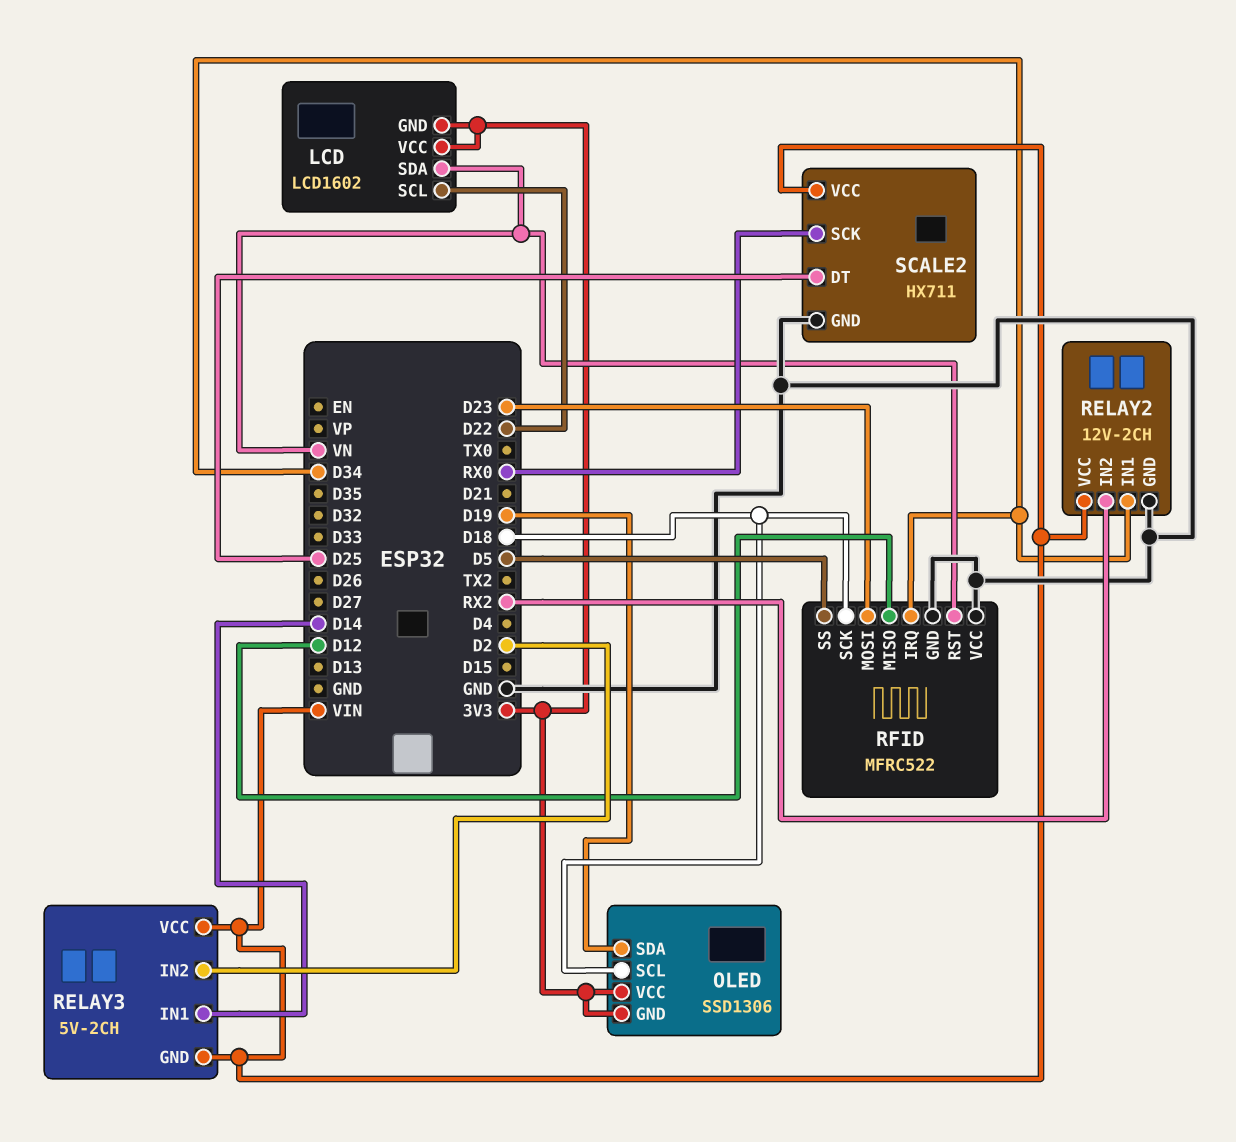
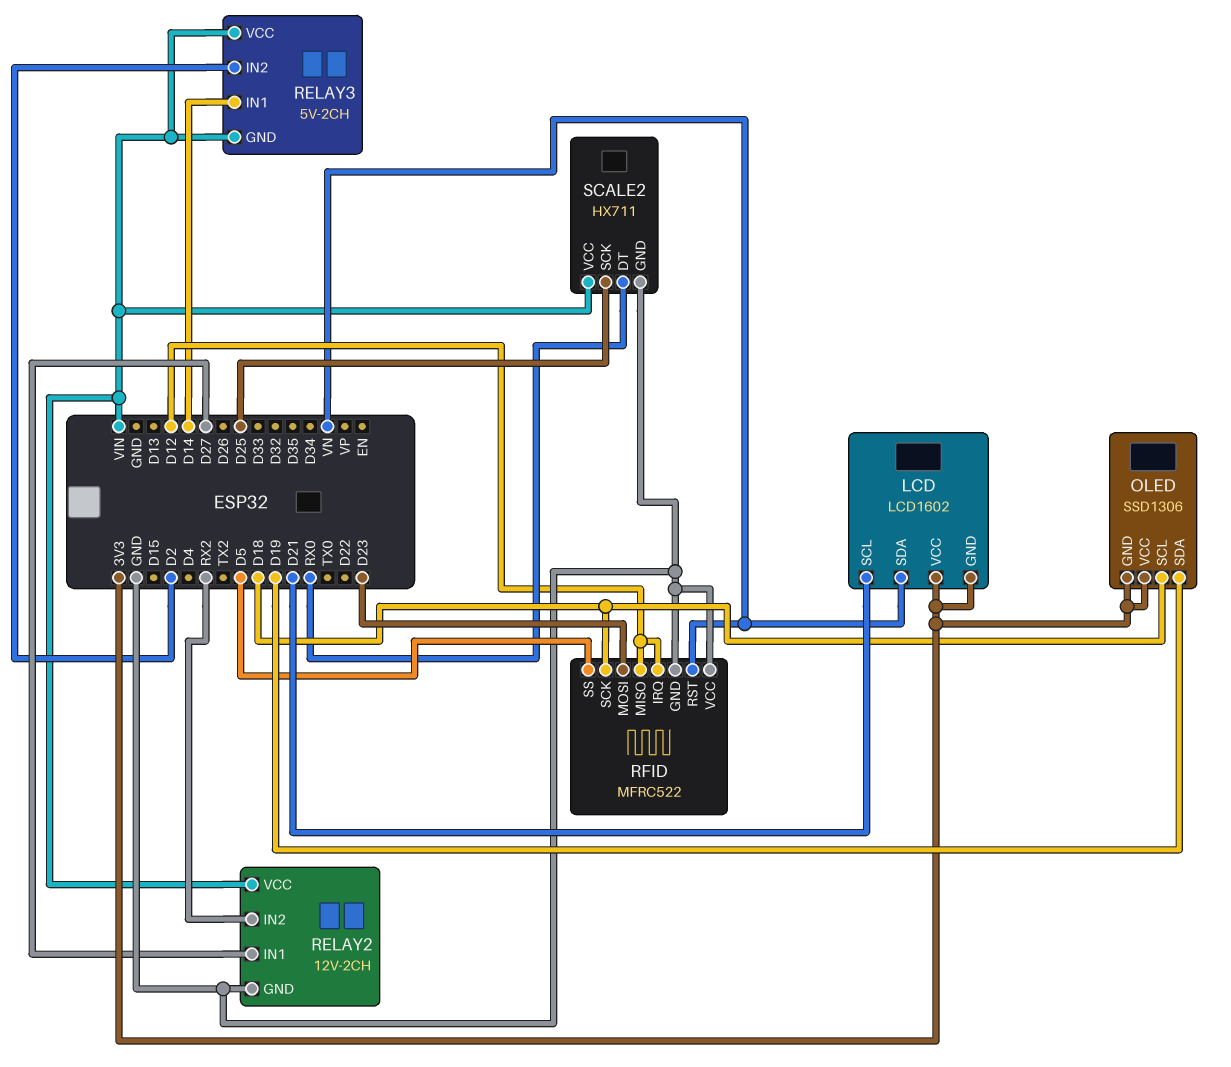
LCD pin SCL: D22 -> D21
RELAY2 pin IN1: D34 -> D27
RFID pin IRQ: D34 -> D12
SCALE2 pin DT: D25 -> RX0
SCALE2 pin SCK: RX0 -> D25

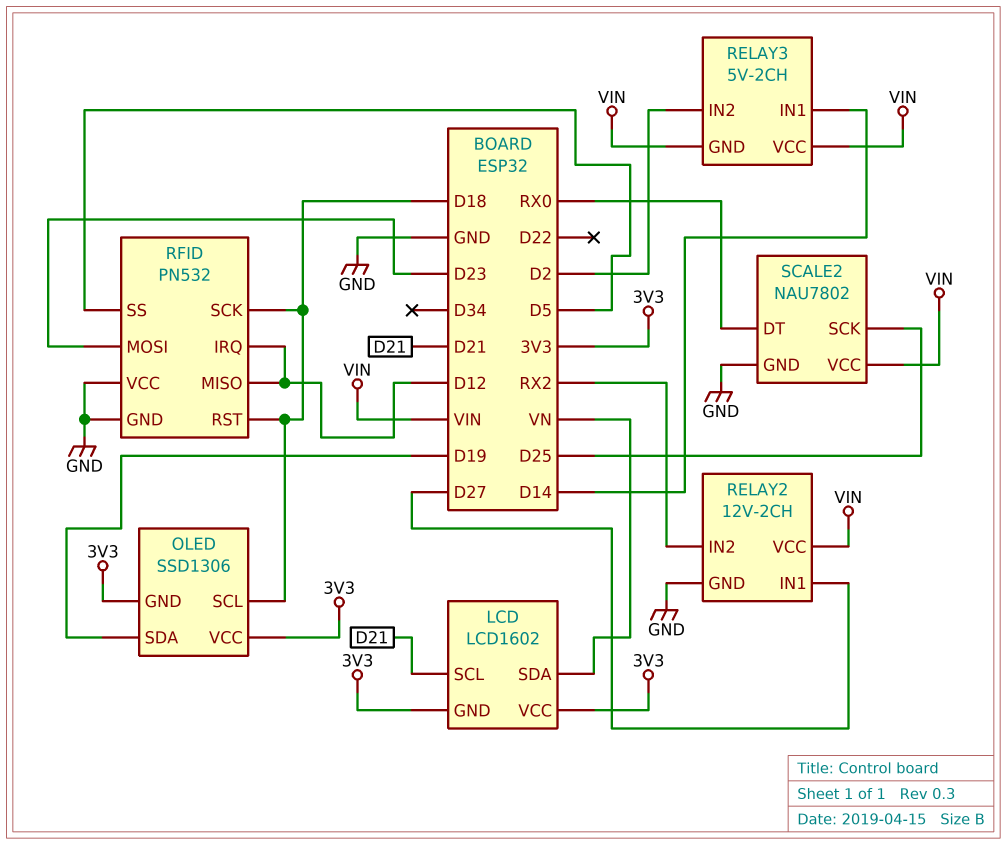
RFID: MFRC522 -> PN532
RFID pin RST: VN -> D18
SCALE2: HX711 -> NAU7802

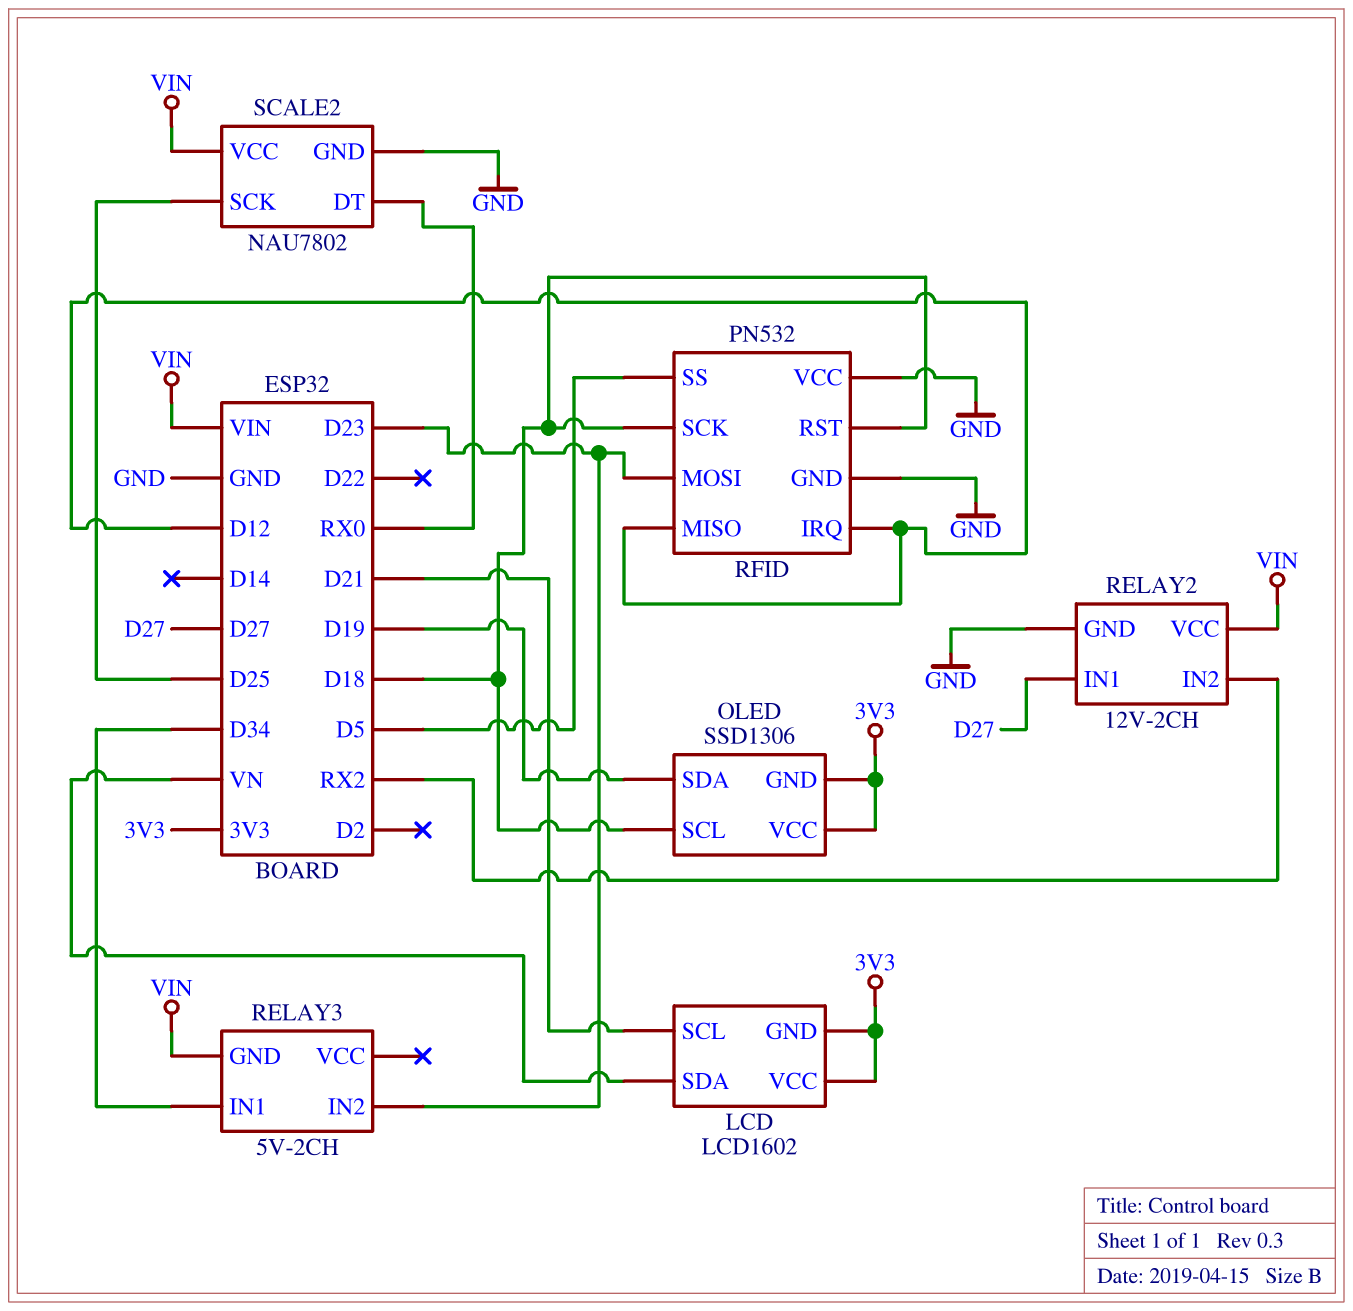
RELAY3 pin IN1: D14 -> D34
RELAY3 pin IN2: D2 -> D23
RELAY3 pin VCC: VIN -> none

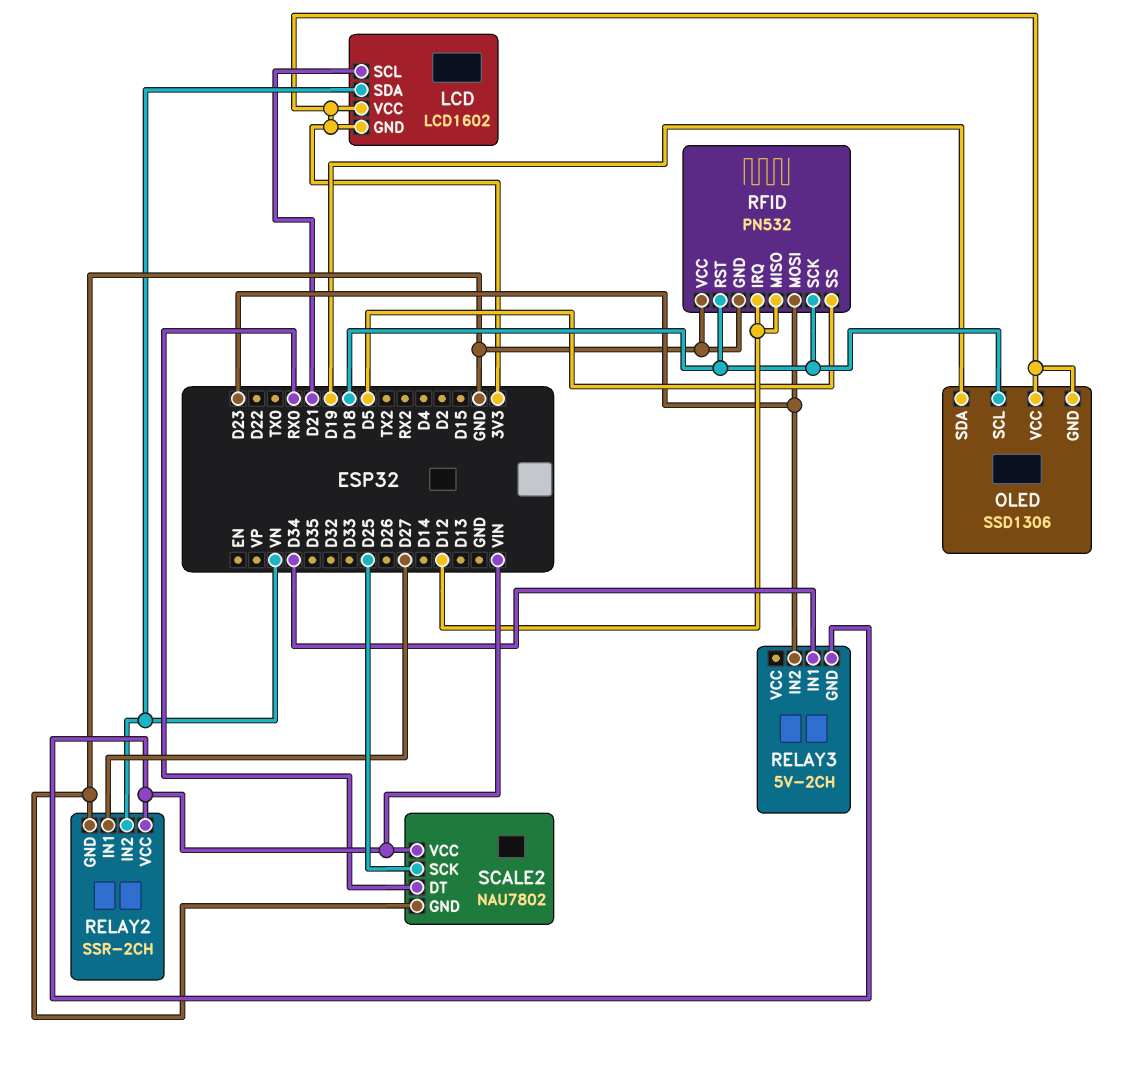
RELAY2: 12V-2CH -> SSR-2CH
RELAY2 pin IN2: RX2 -> VN

